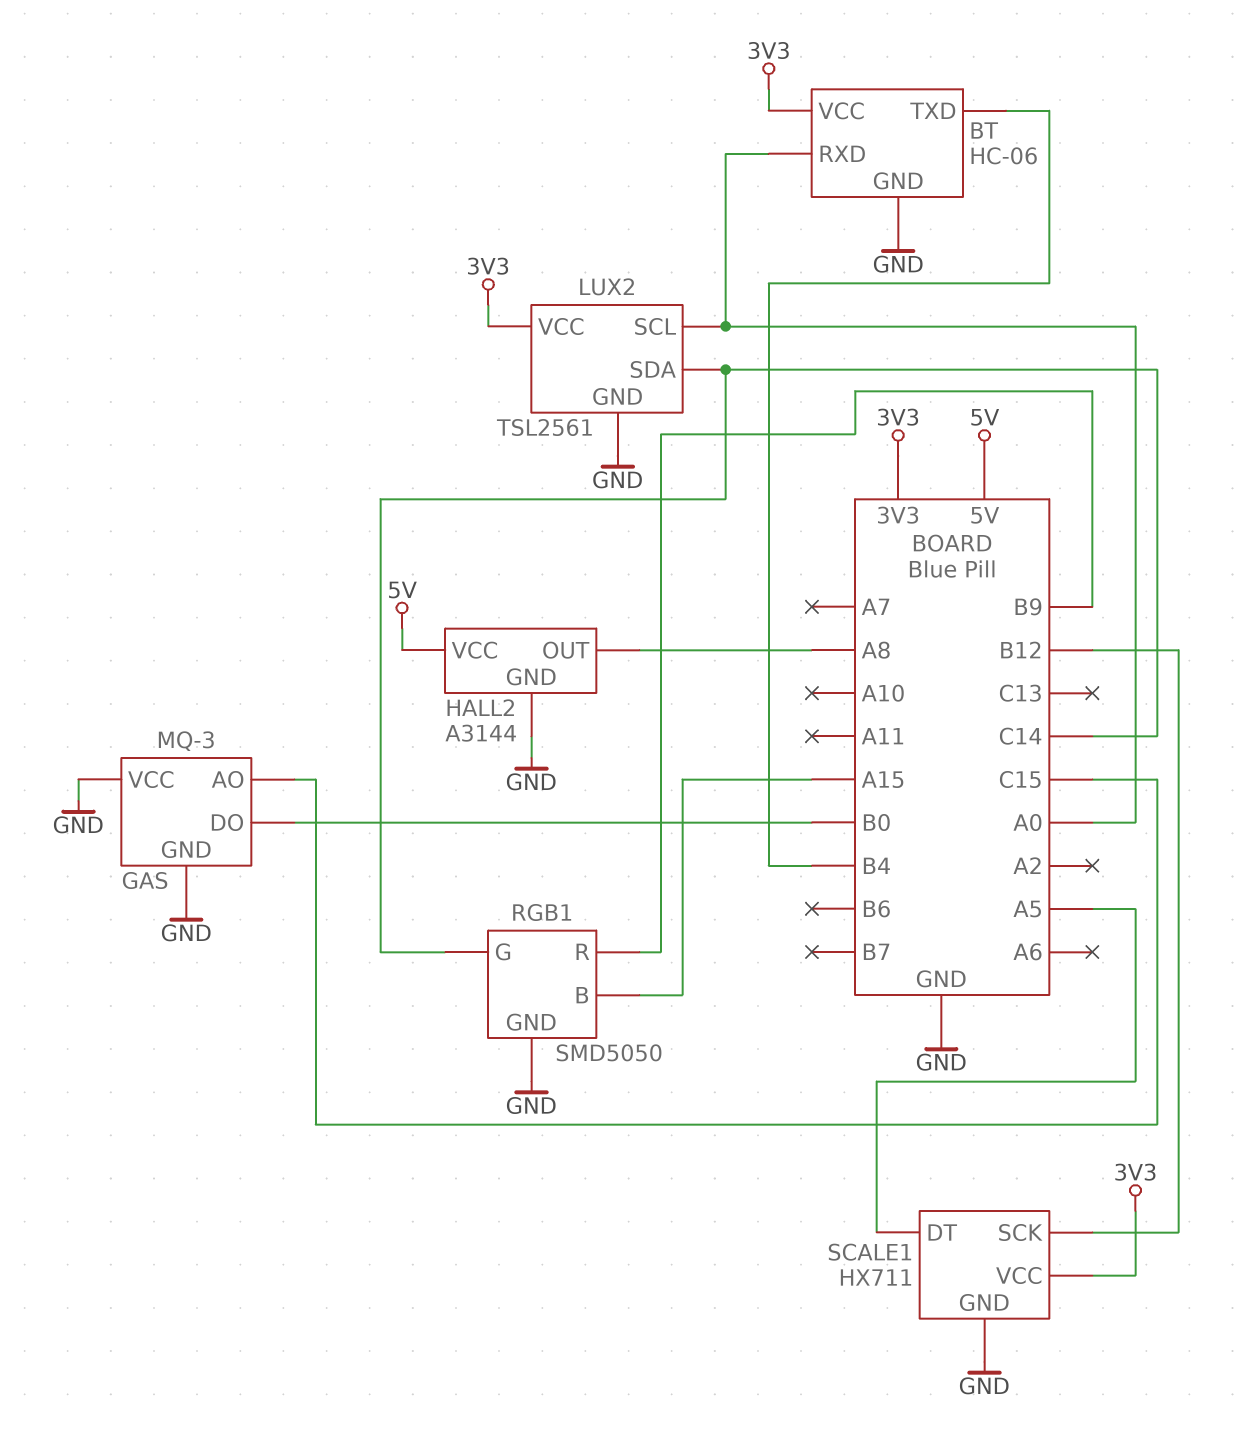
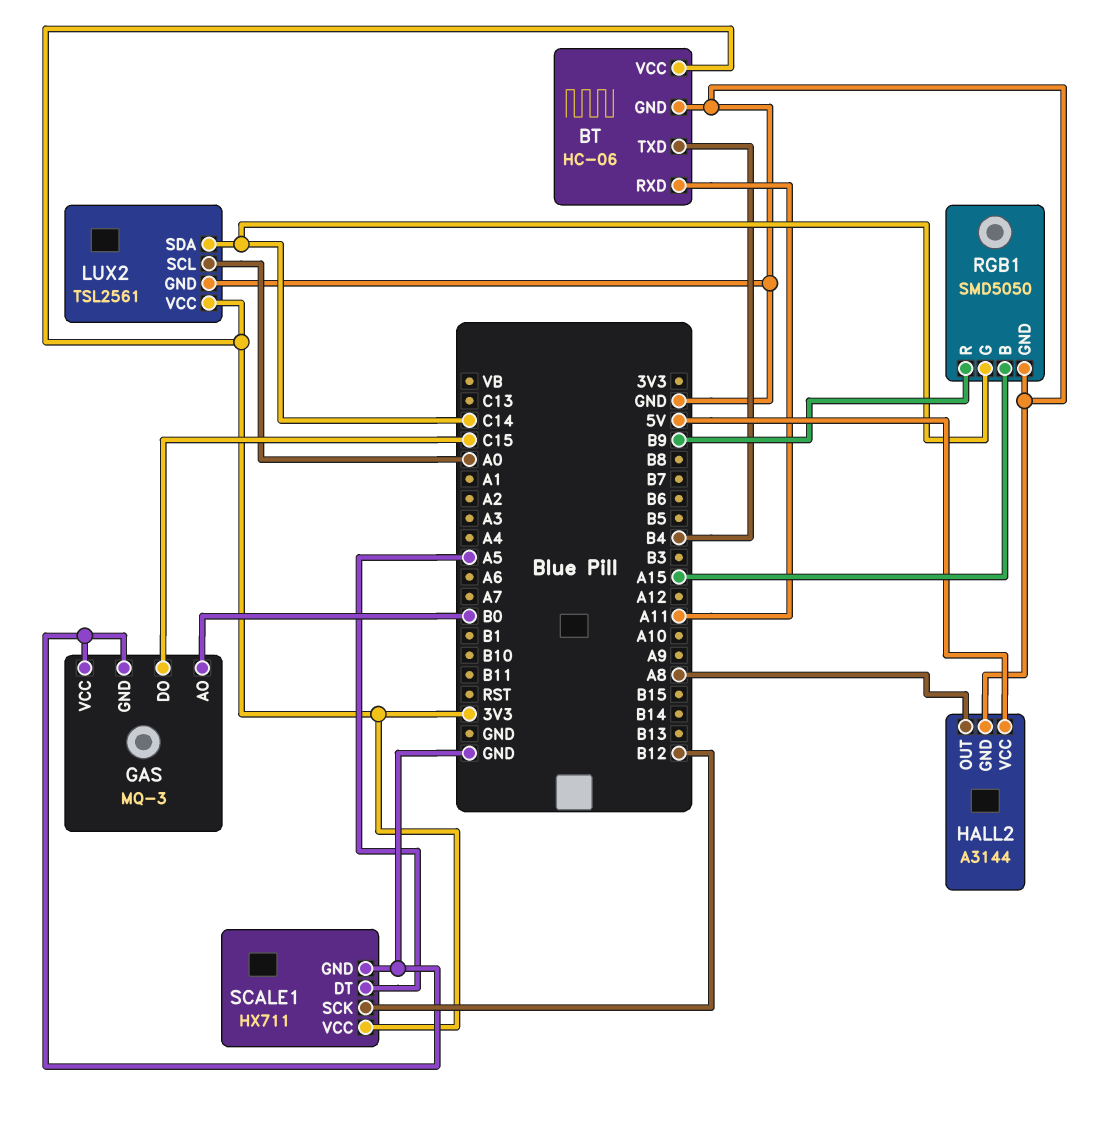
BT pin RXD: A0 -> A11
GAS pin AO: C15 -> B0
GAS pin DO: B0 -> C15

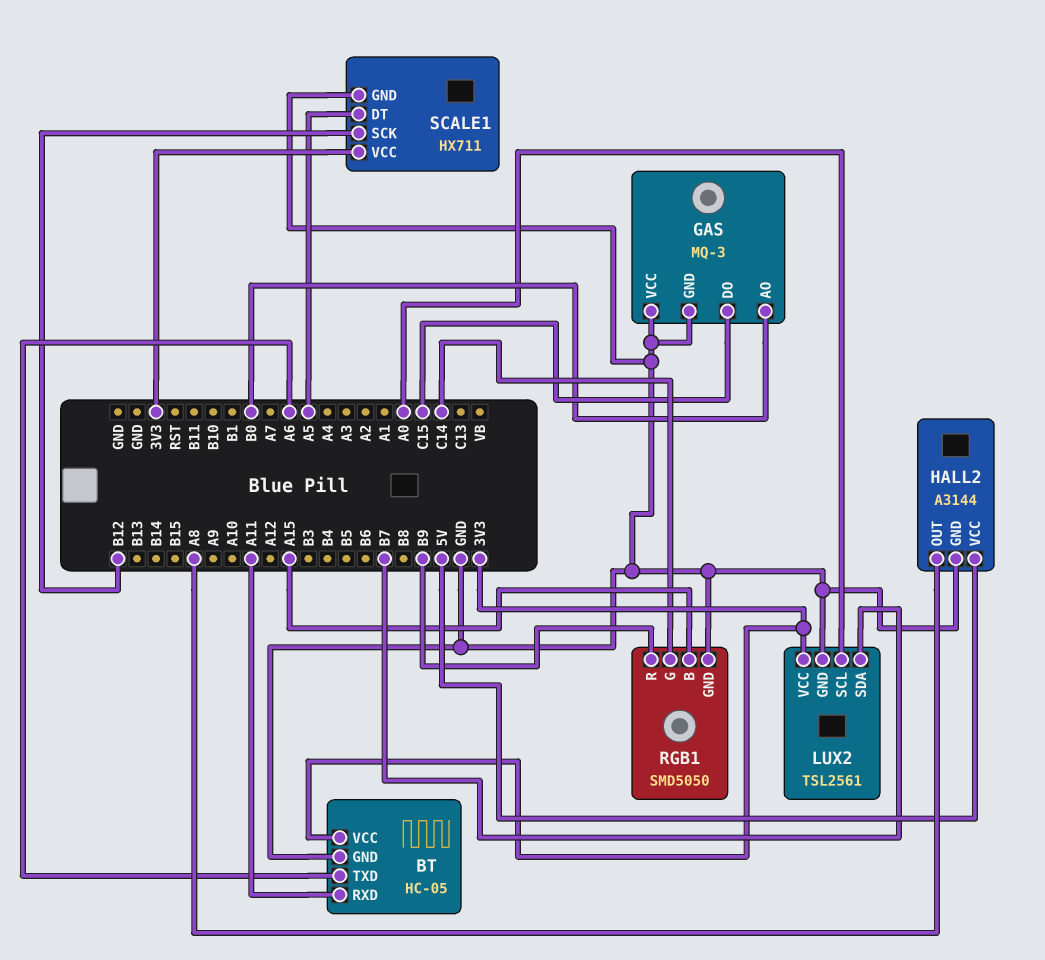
BT: HC-06 -> HC-05
BT pin TXD: B4 -> A6
LUX2 pin SDA: C14 -> B7

